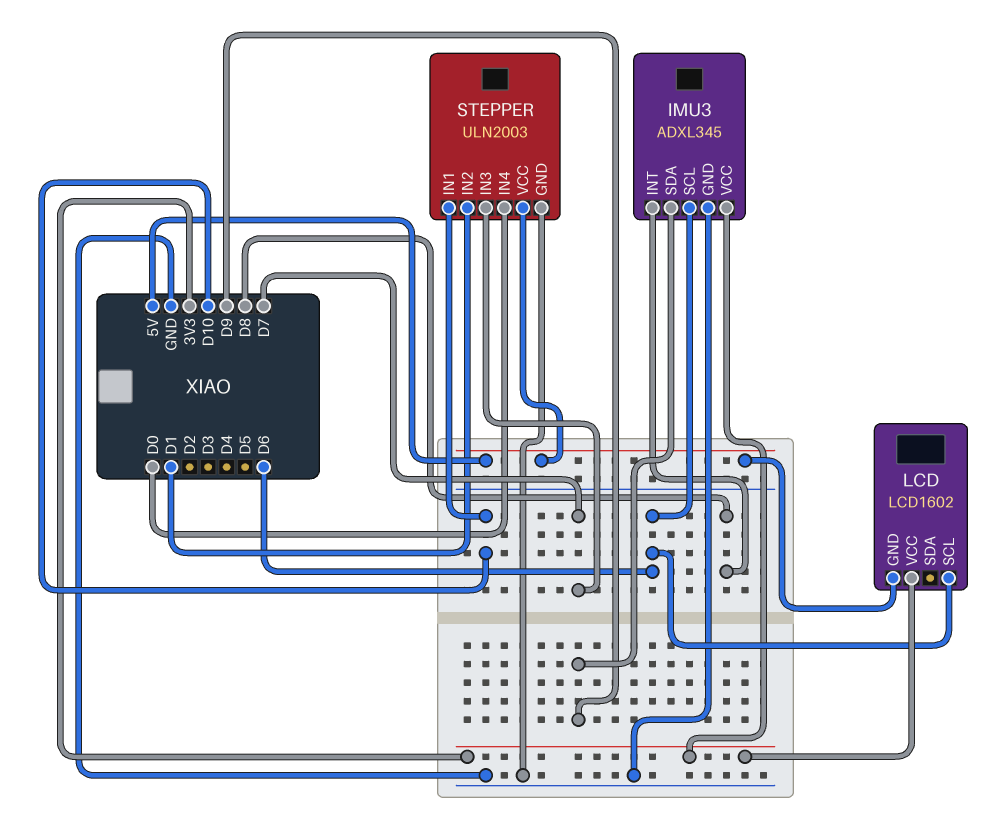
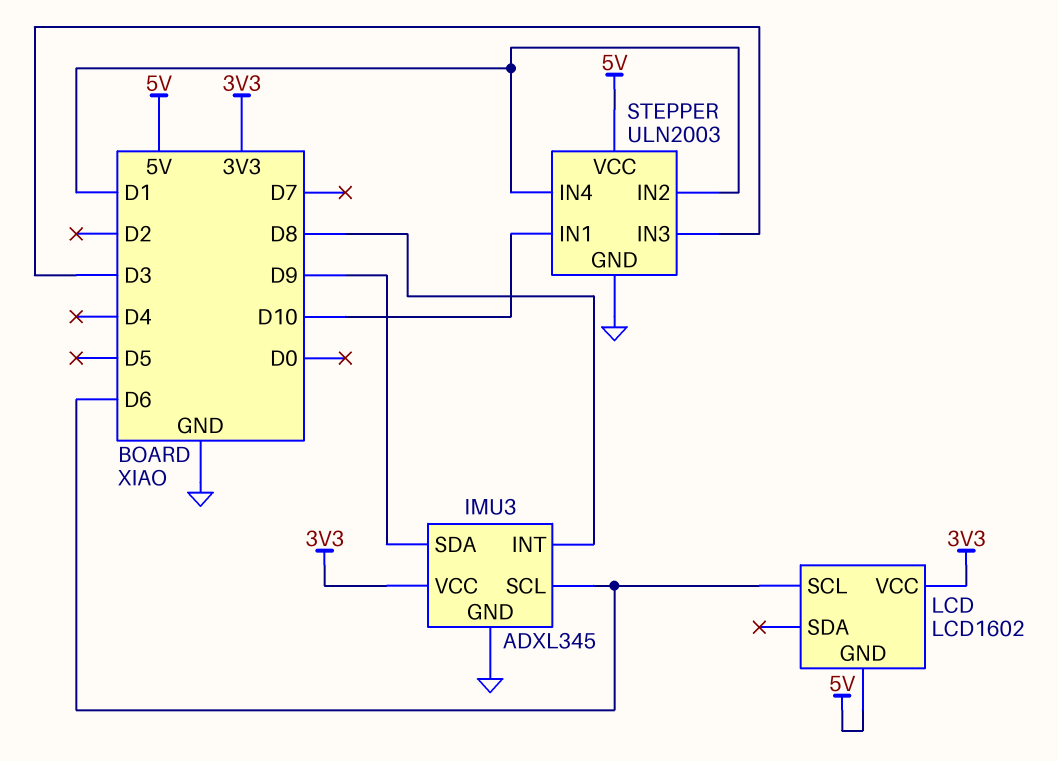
STEPPER pin IN3: D7 -> D3
STEPPER pin IN4: D0 -> D1

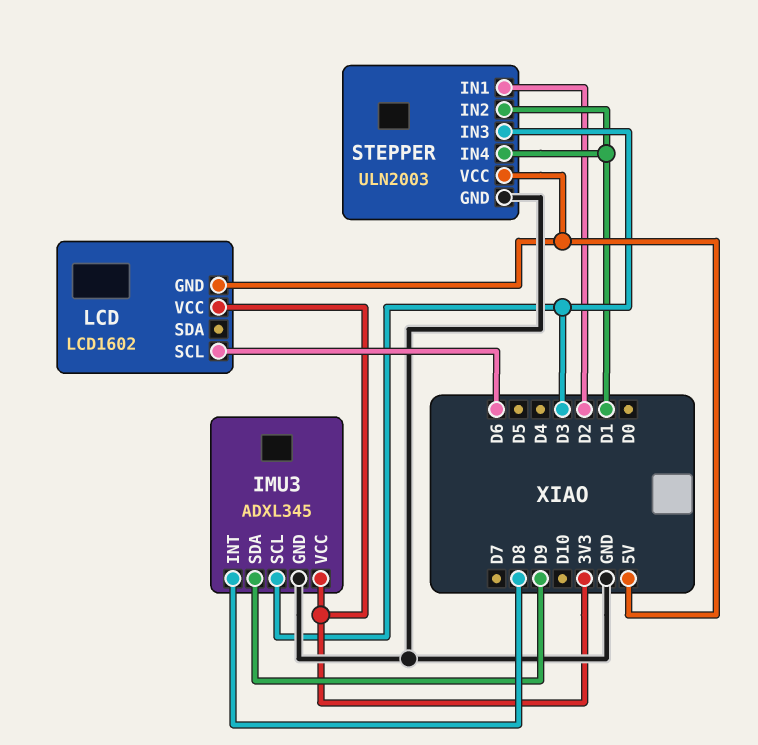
IMU3 pin SCL: D6 -> D3
STEPPER pin IN1: D10 -> D2

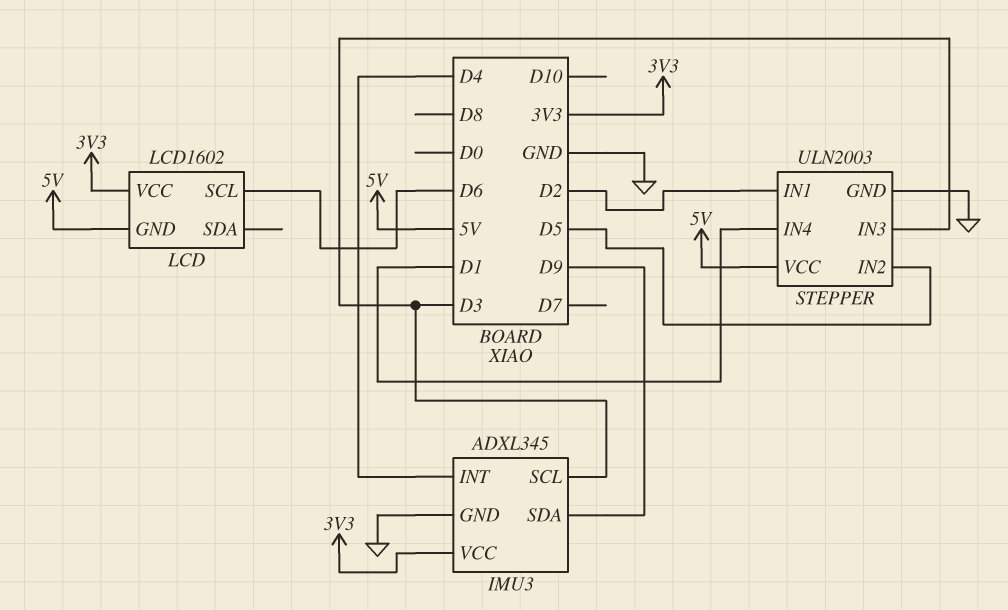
IMU3 pin INT: D8 -> D4
STEPPER pin IN2: D1 -> D5

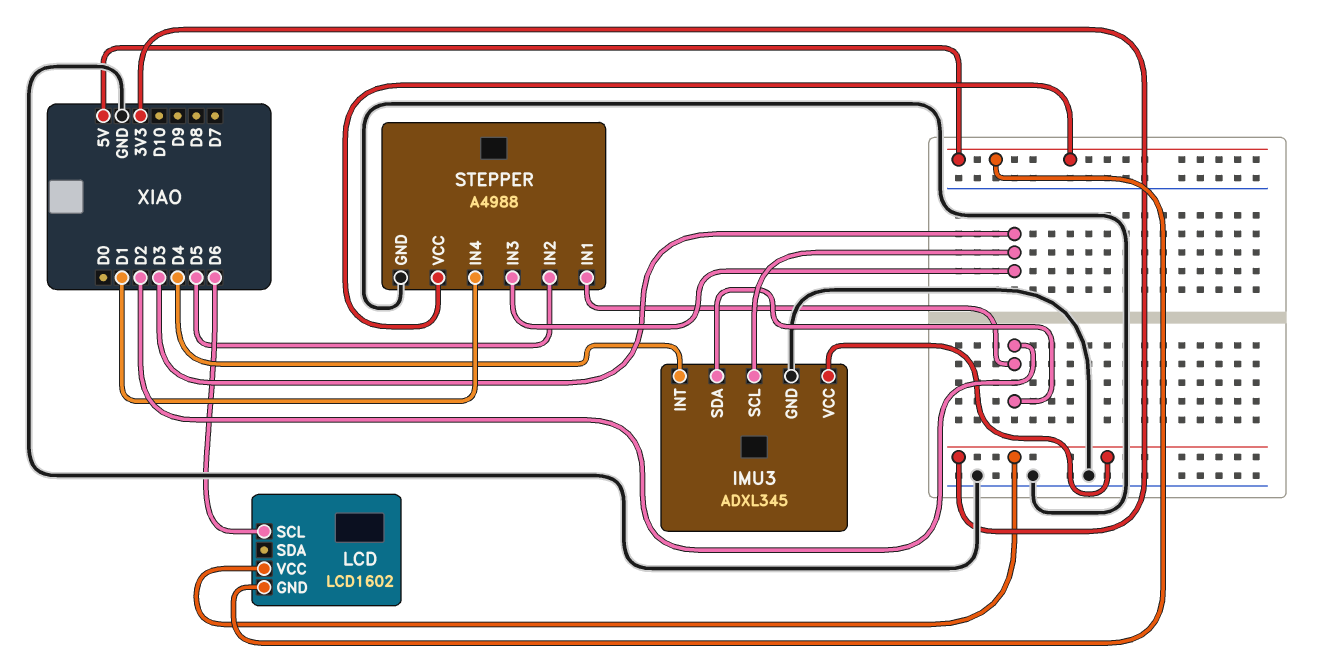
IMU3 pin SDA: D9 -> D2
STEPPER: ULN2003 -> A4988

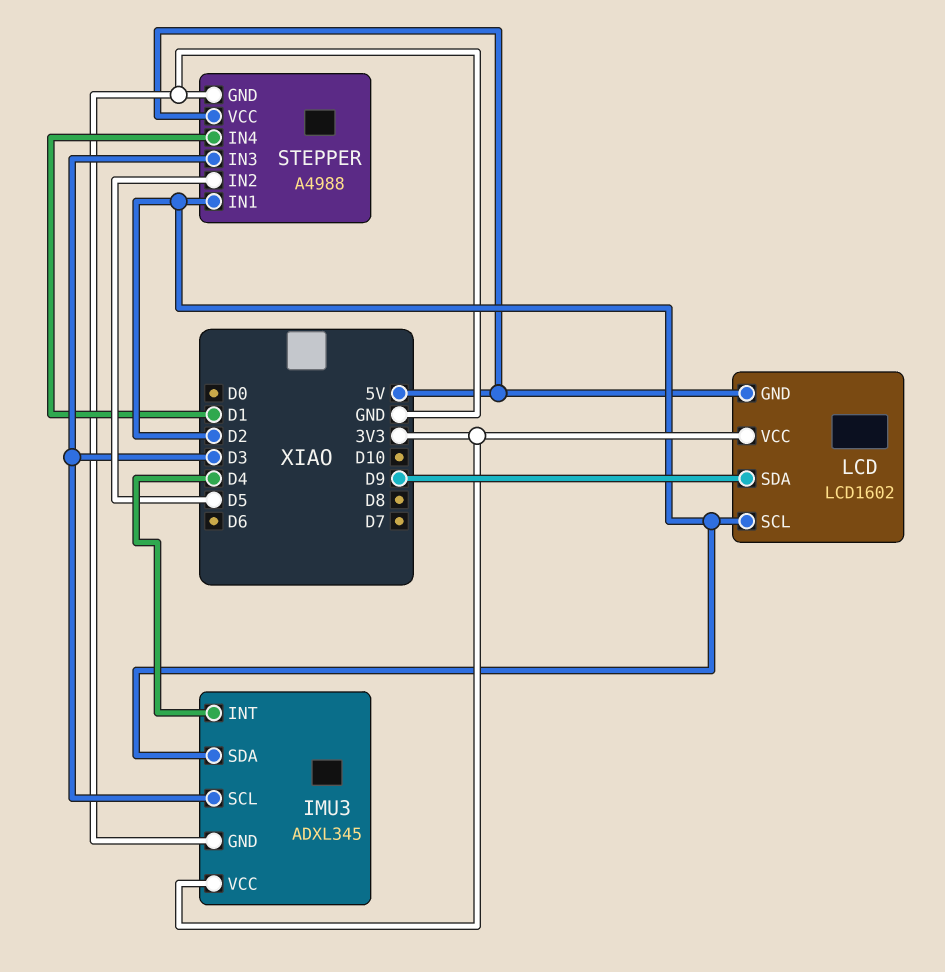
LCD pin SCL: D6 -> D2
LCD pin SDA: none -> D9

